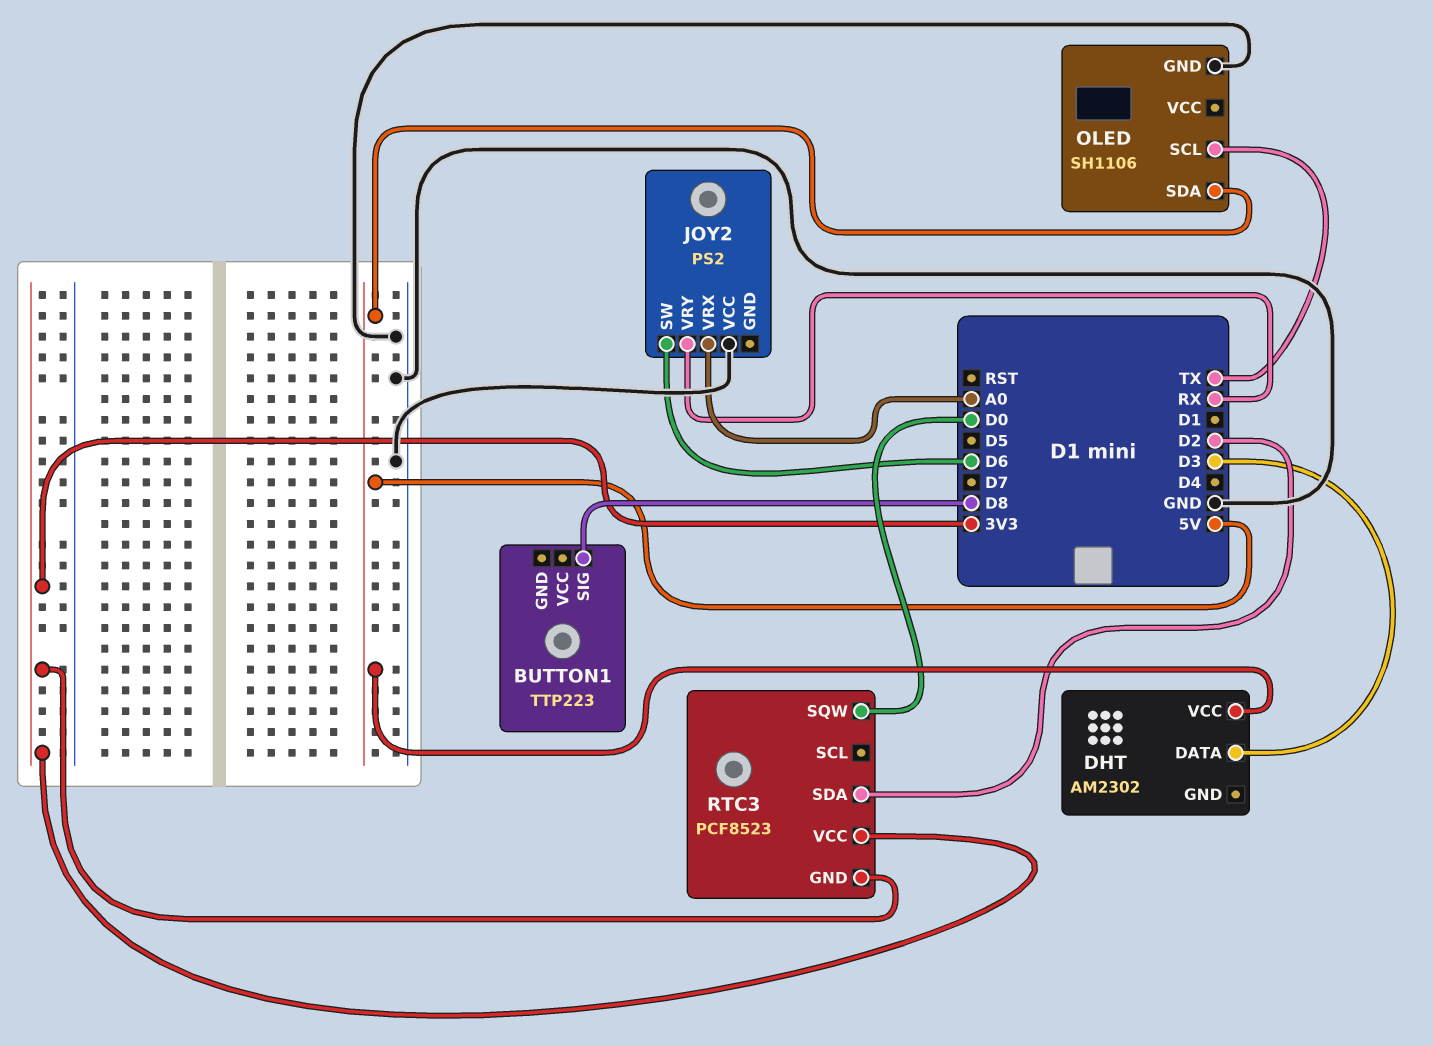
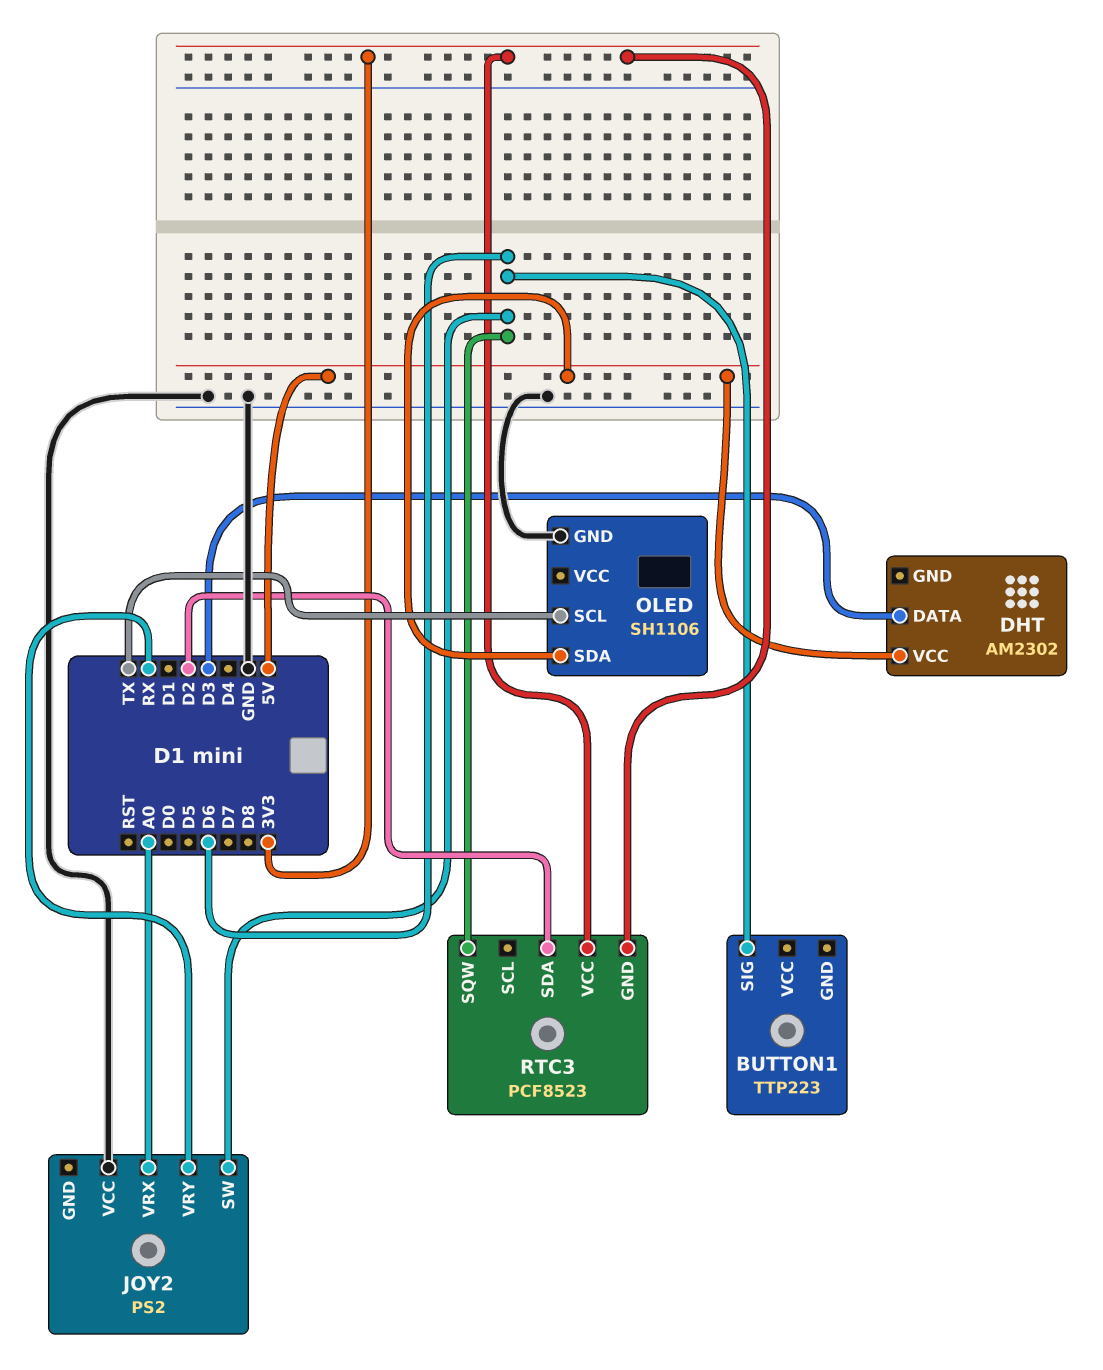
BUTTON1 pin SIG: D8 -> D6
RTC3 pin SQW: D0 -> D6

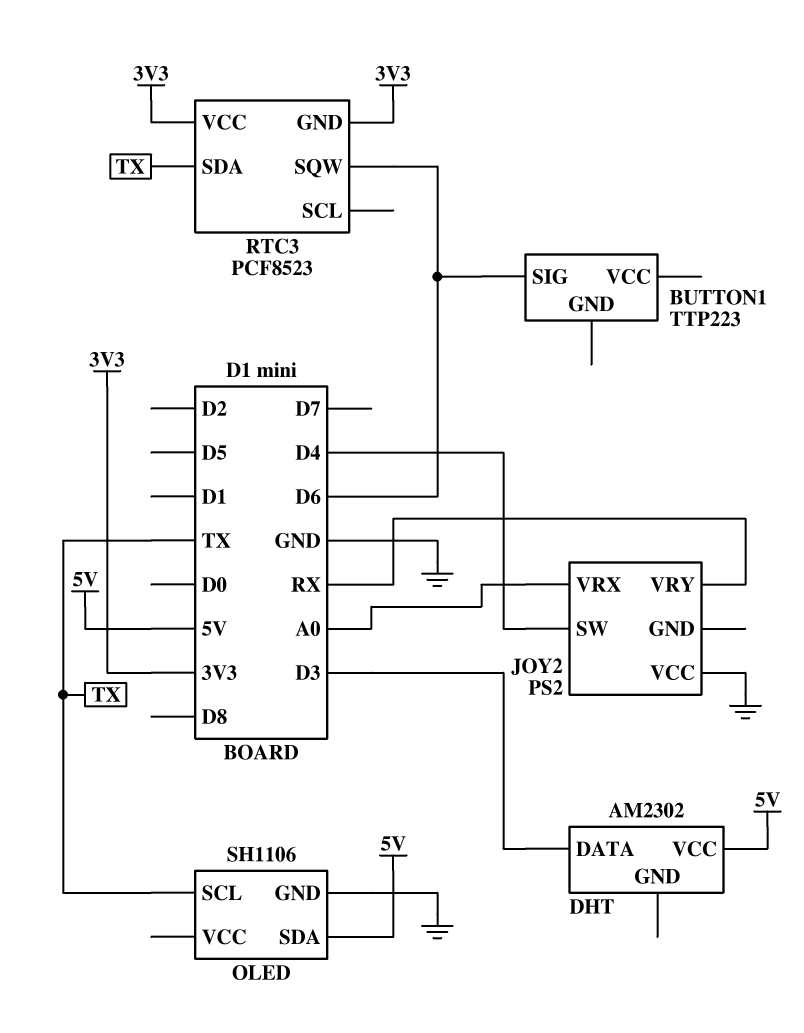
JOY2 pin SW: D6 -> D4
RTC3 pin SDA: D2 -> TX

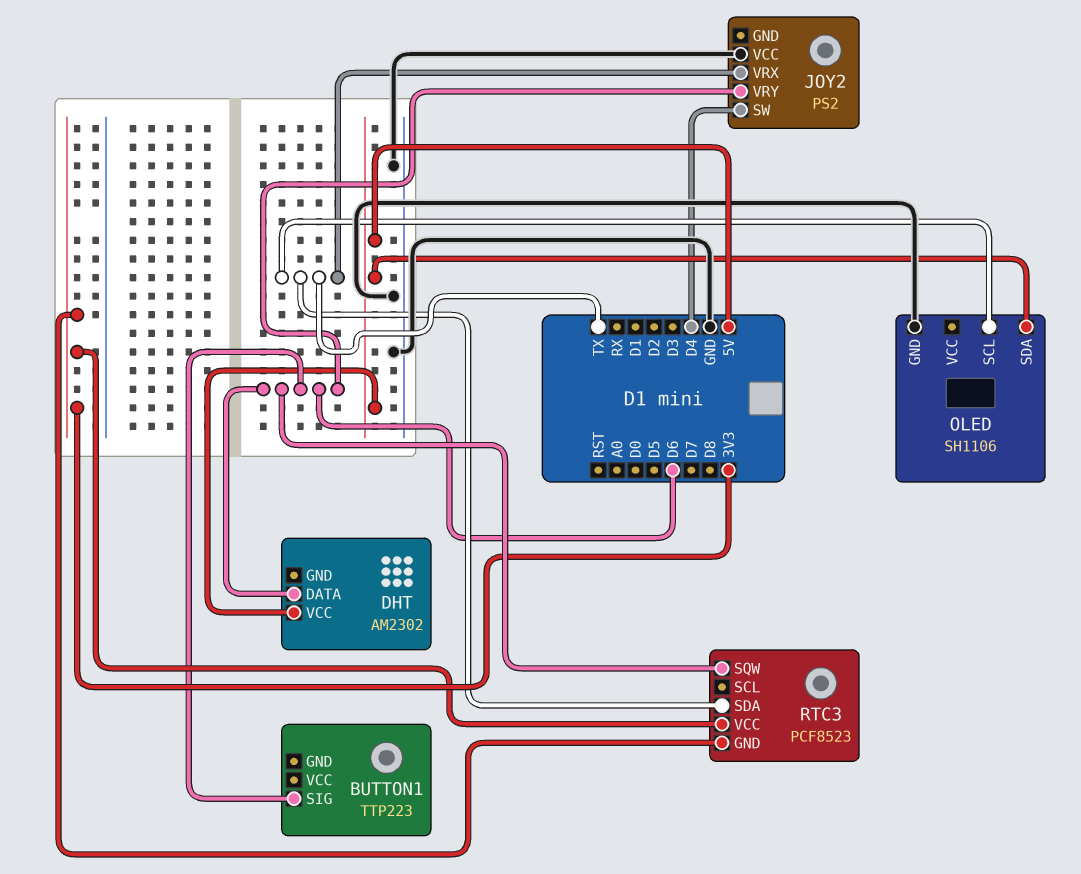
DHT pin DATA: D3 -> D6
JOY2 pin VRX: A0 -> TX
JOY2 pin VRY: RX -> D6

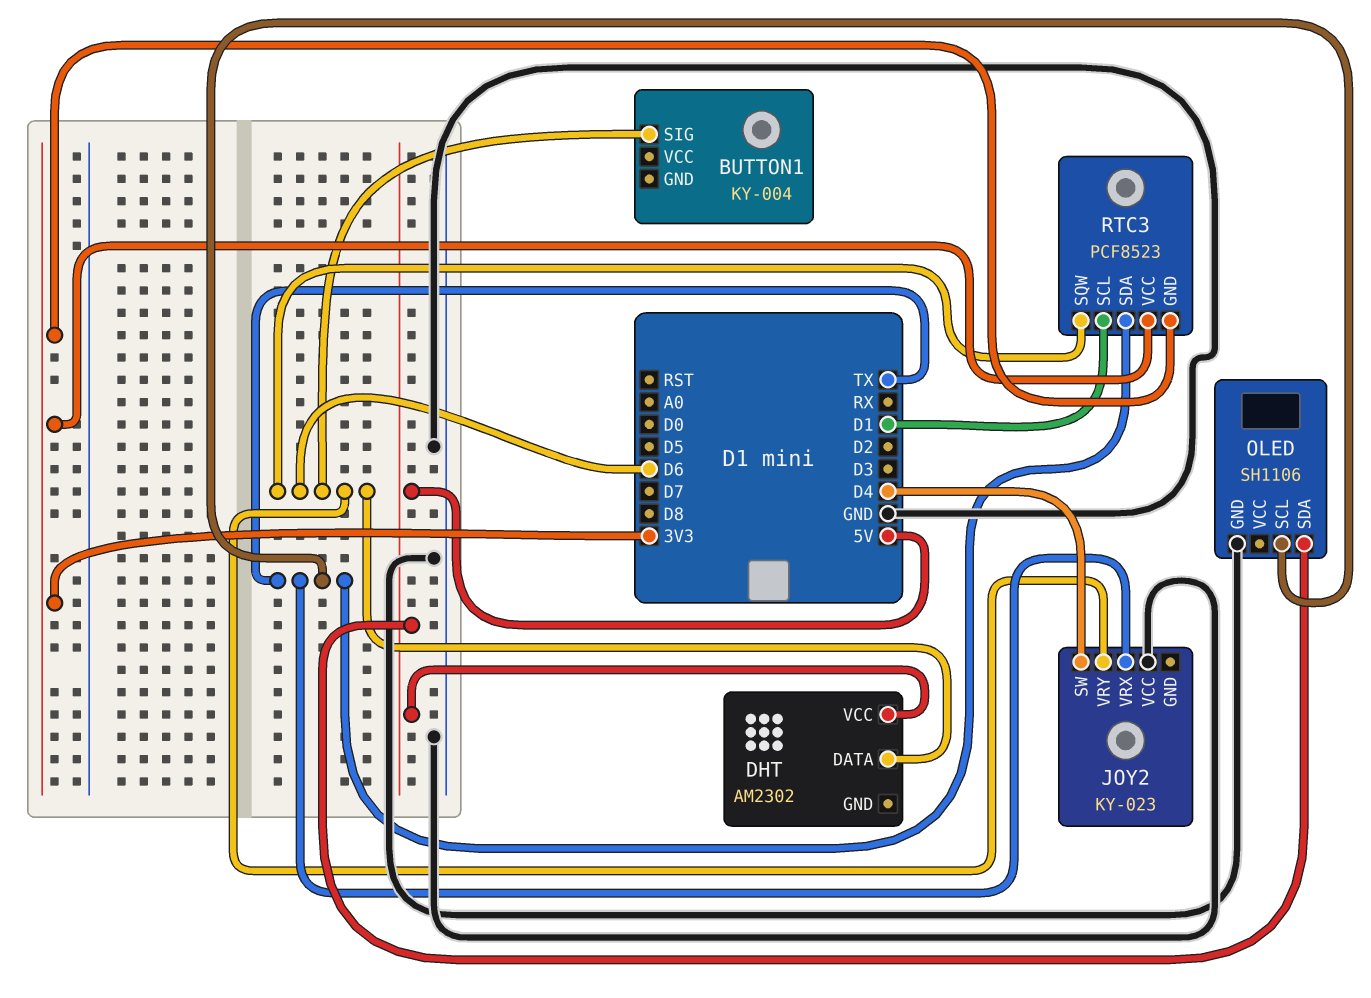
BUTTON1: TTP223 -> KY-004
JOY2: PS2 -> KY-023
RTC3 pin SCL: none -> D1

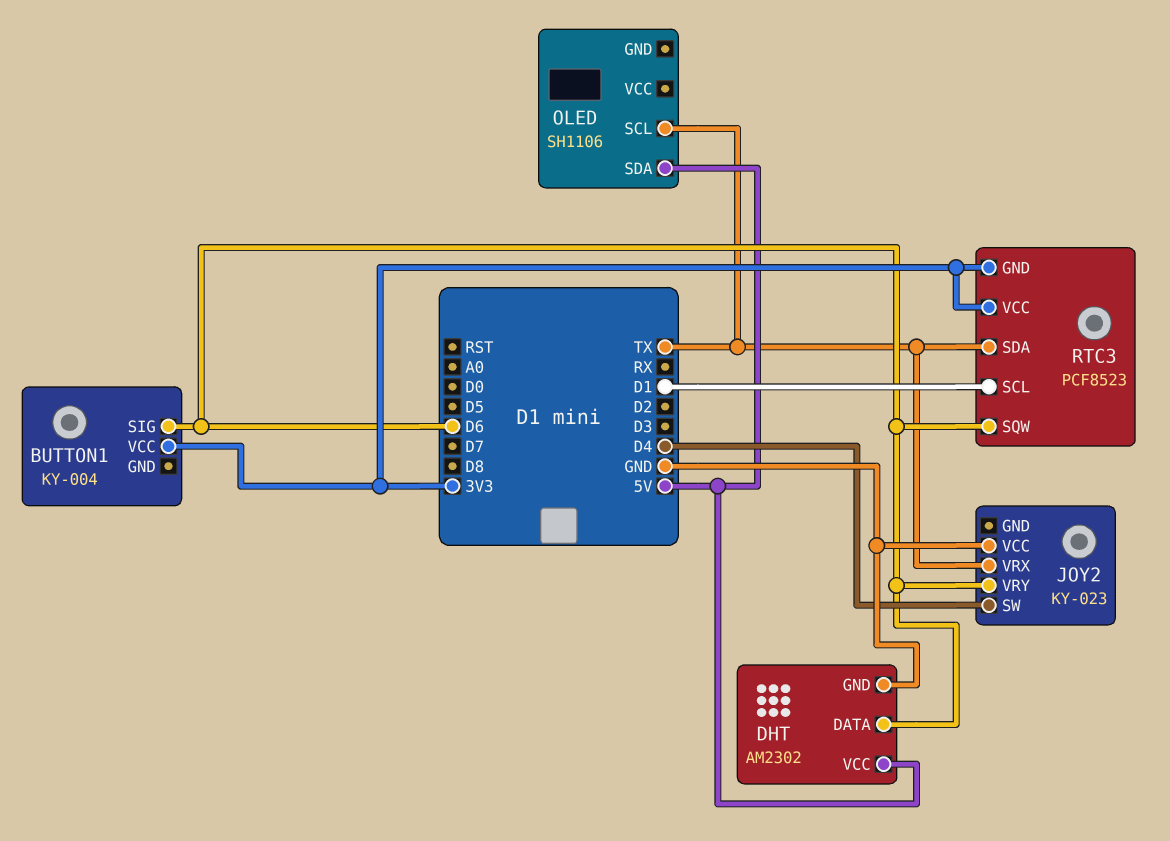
BUTTON1 pin VCC: none -> 3V3
DHT pin GND: none -> GND
OLED pin GND: GND -> none

